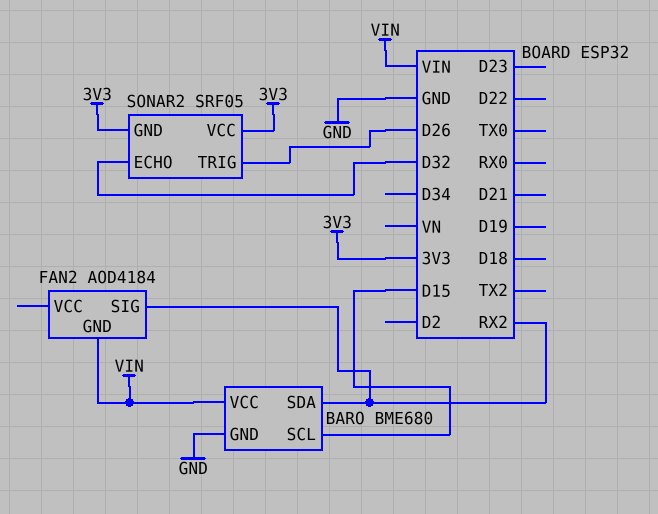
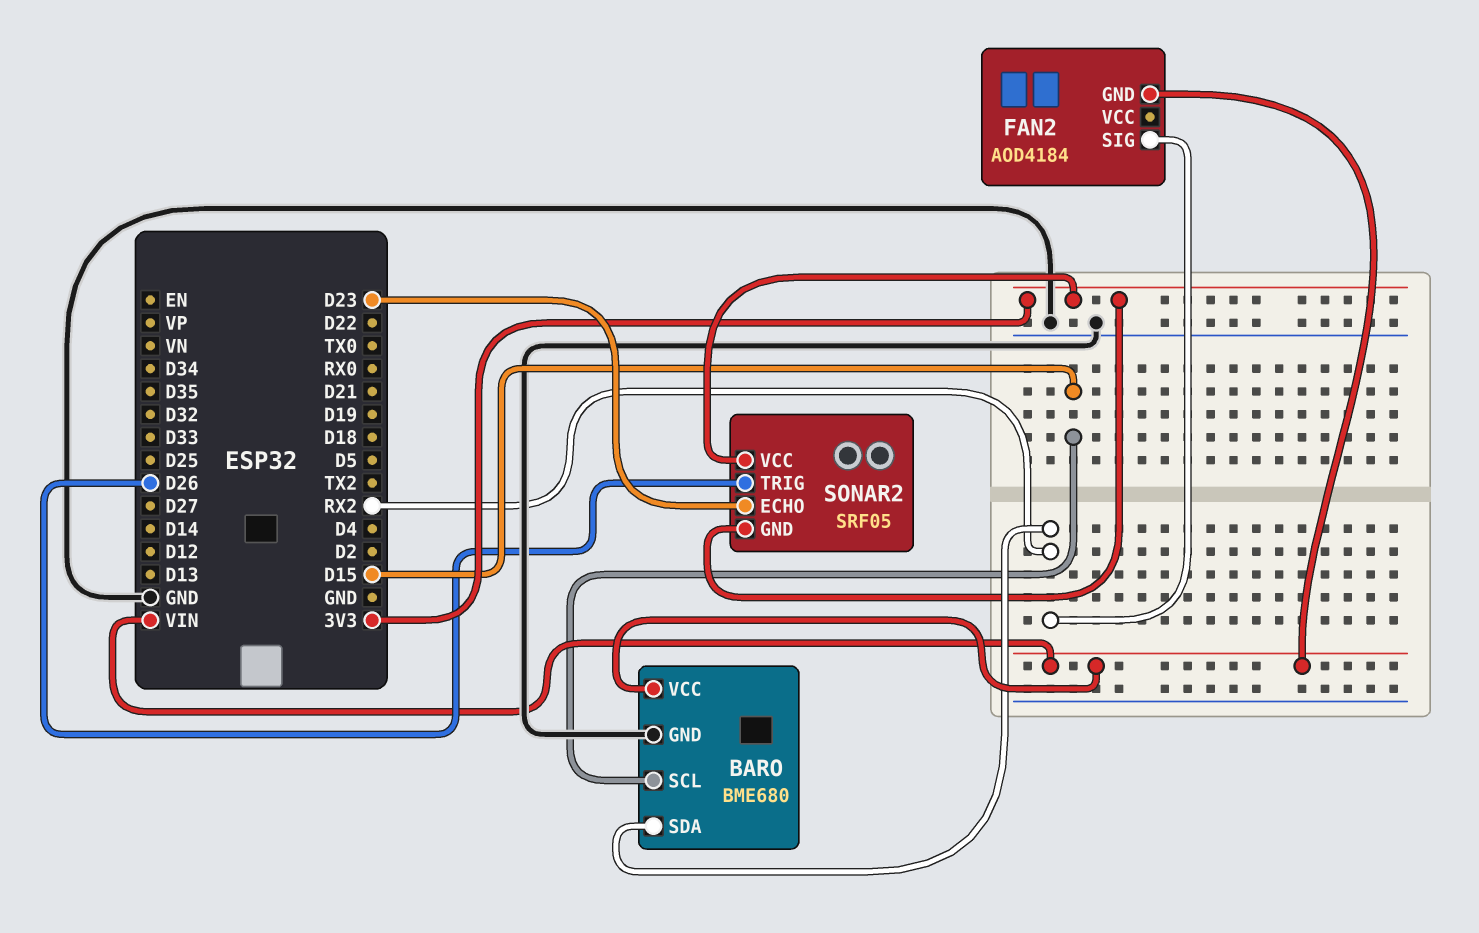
SONAR2 pin ECHO: D32 -> D23

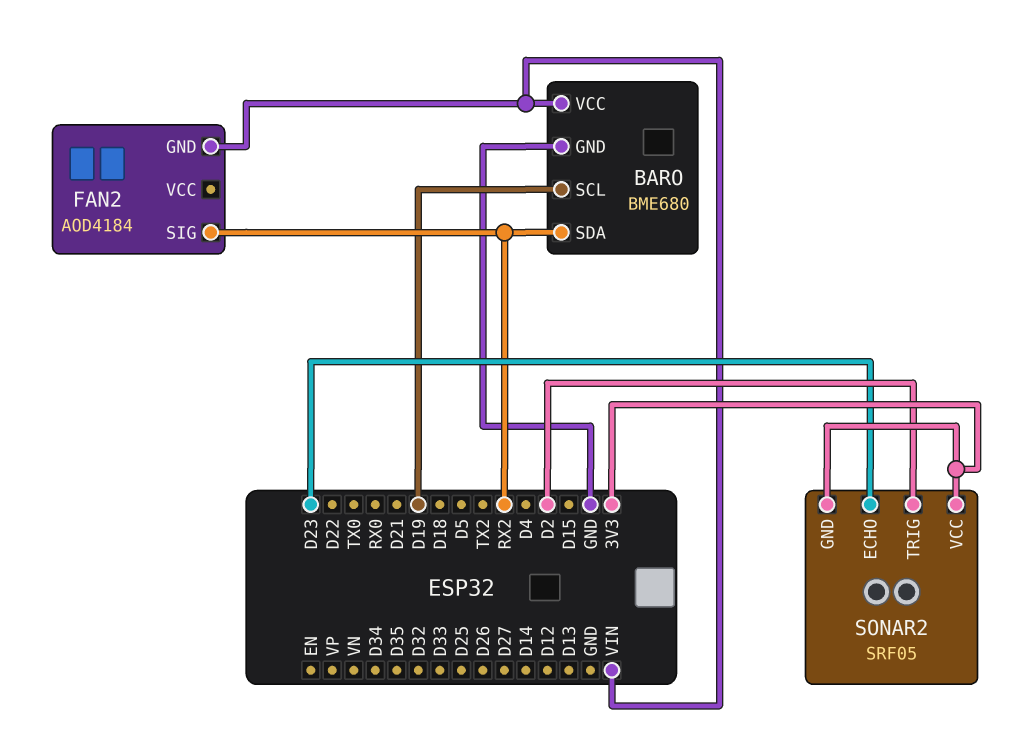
BARO pin SCL: D15 -> D19
SONAR2 pin TRIG: D26 -> D2

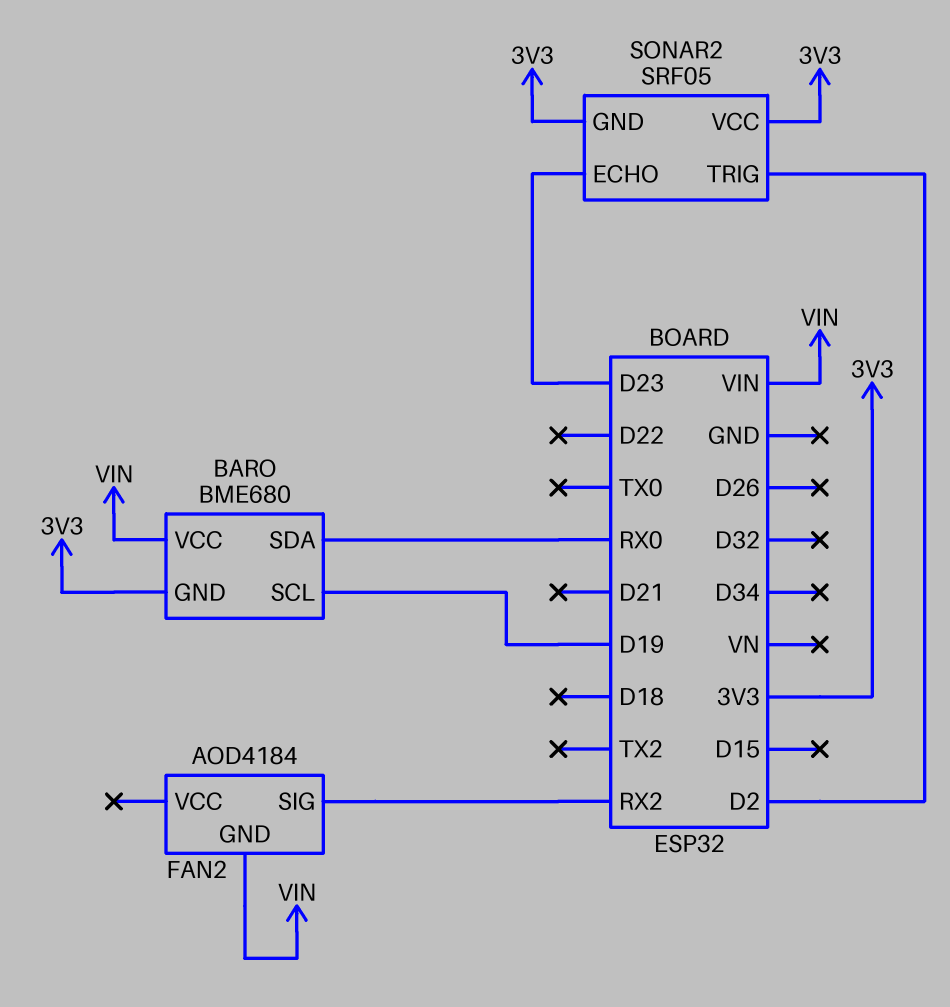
BARO pin GND: GND -> 3V3
BARO pin SDA: RX2 -> RX0

